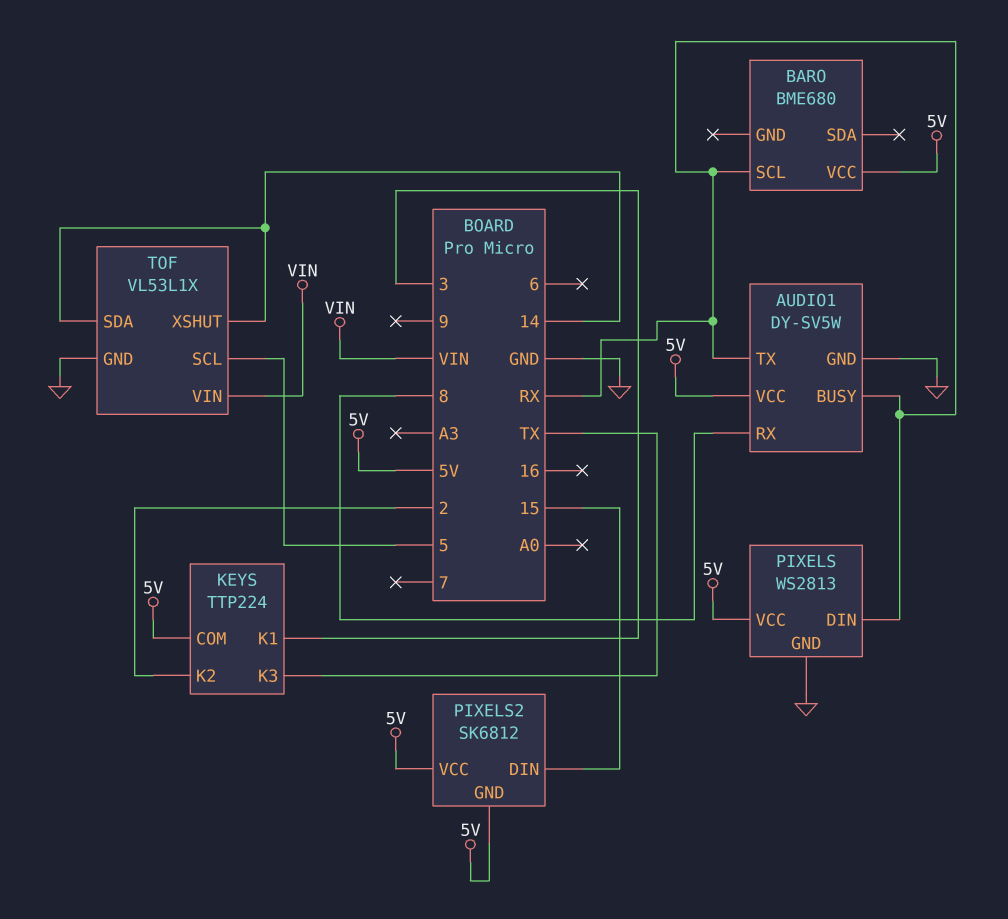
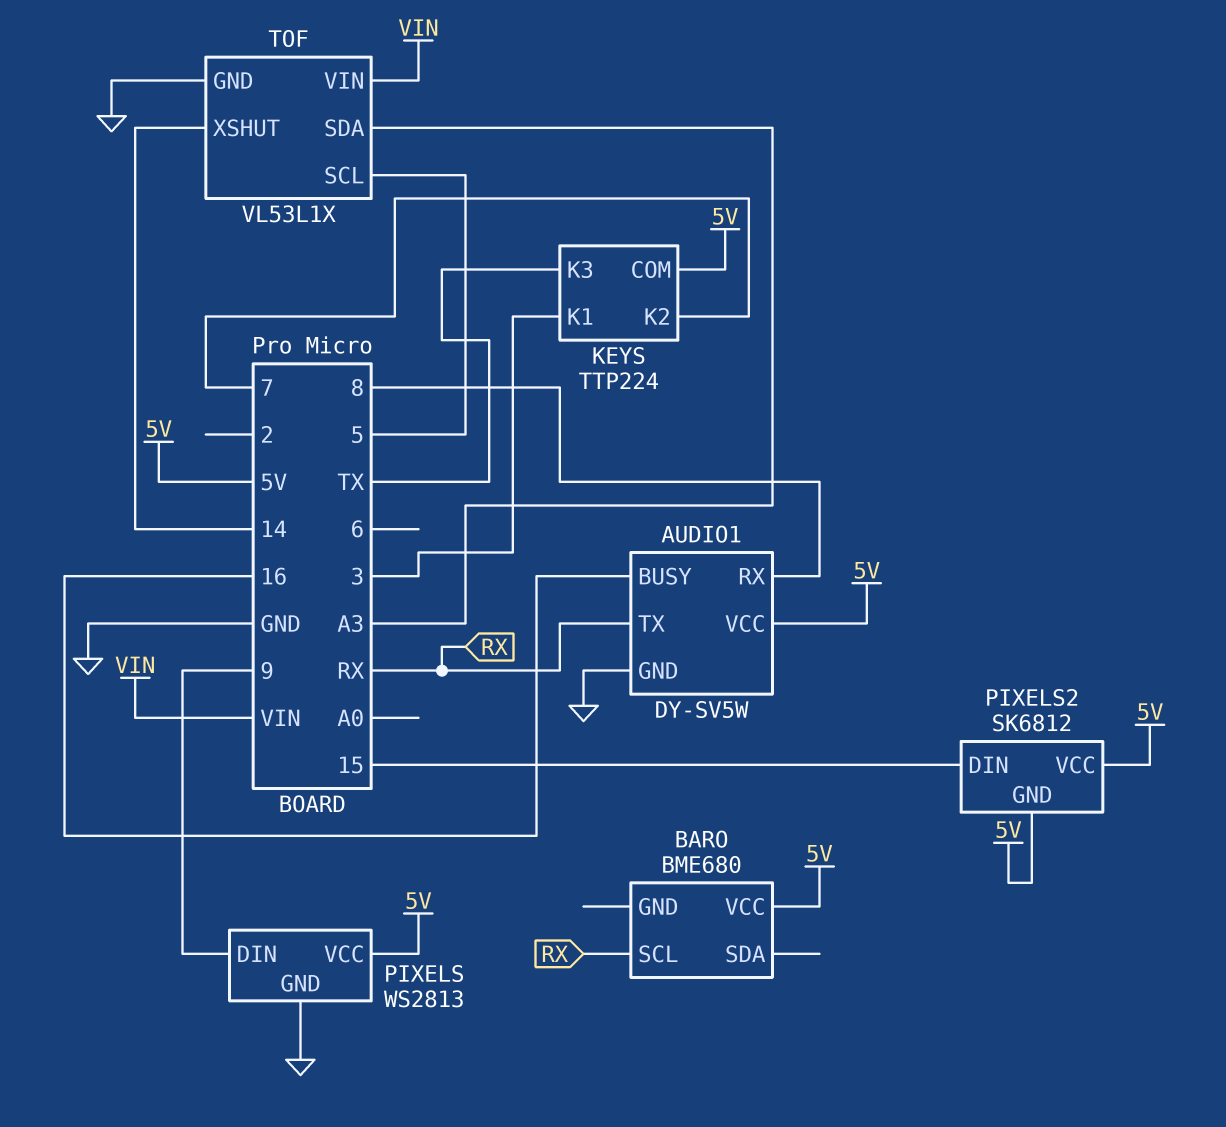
AUDIO1 pin BUSY: RX -> 16
KEYS pin K2: 2 -> 7
PIXELS pin DIN: RX -> 9
TOF pin SDA: 14 -> A3

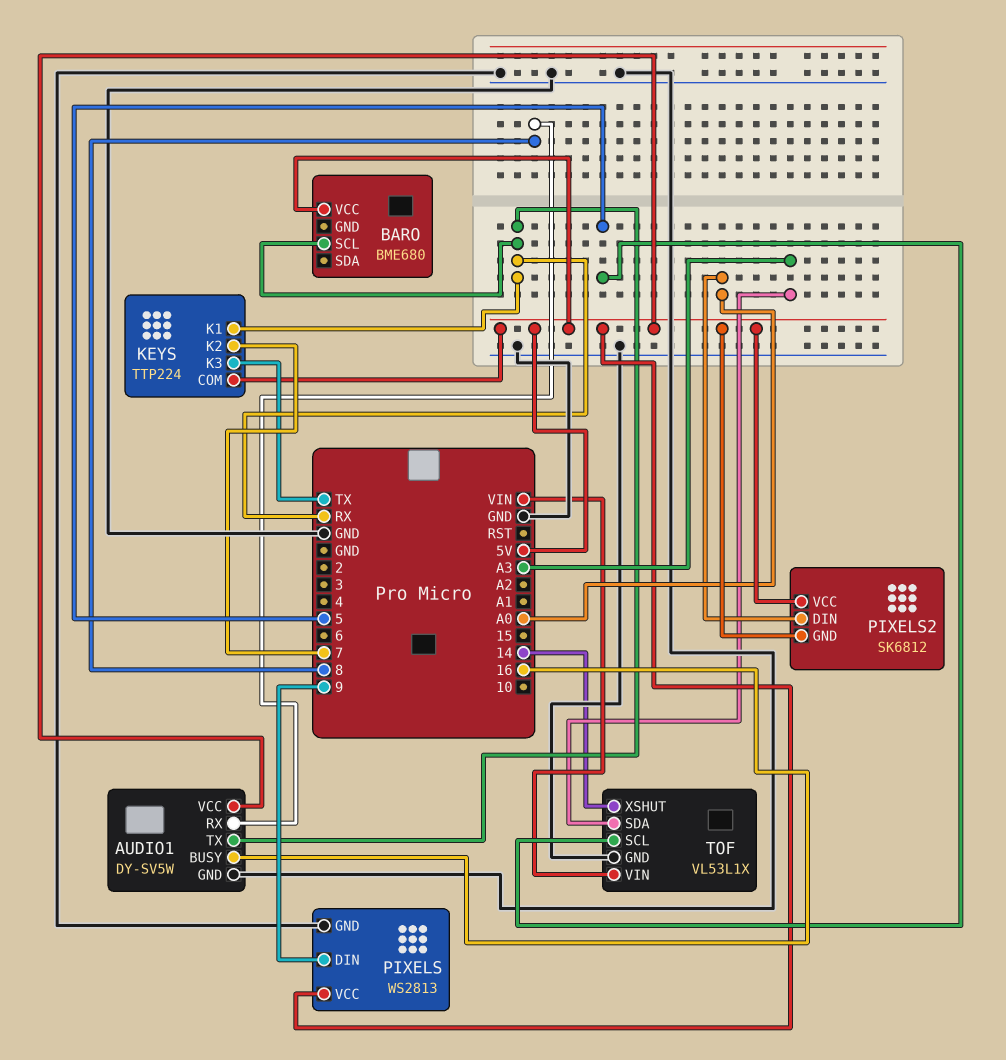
KEYS pin K1: 3 -> RX
PIXELS2 pin DIN: 15 -> A0

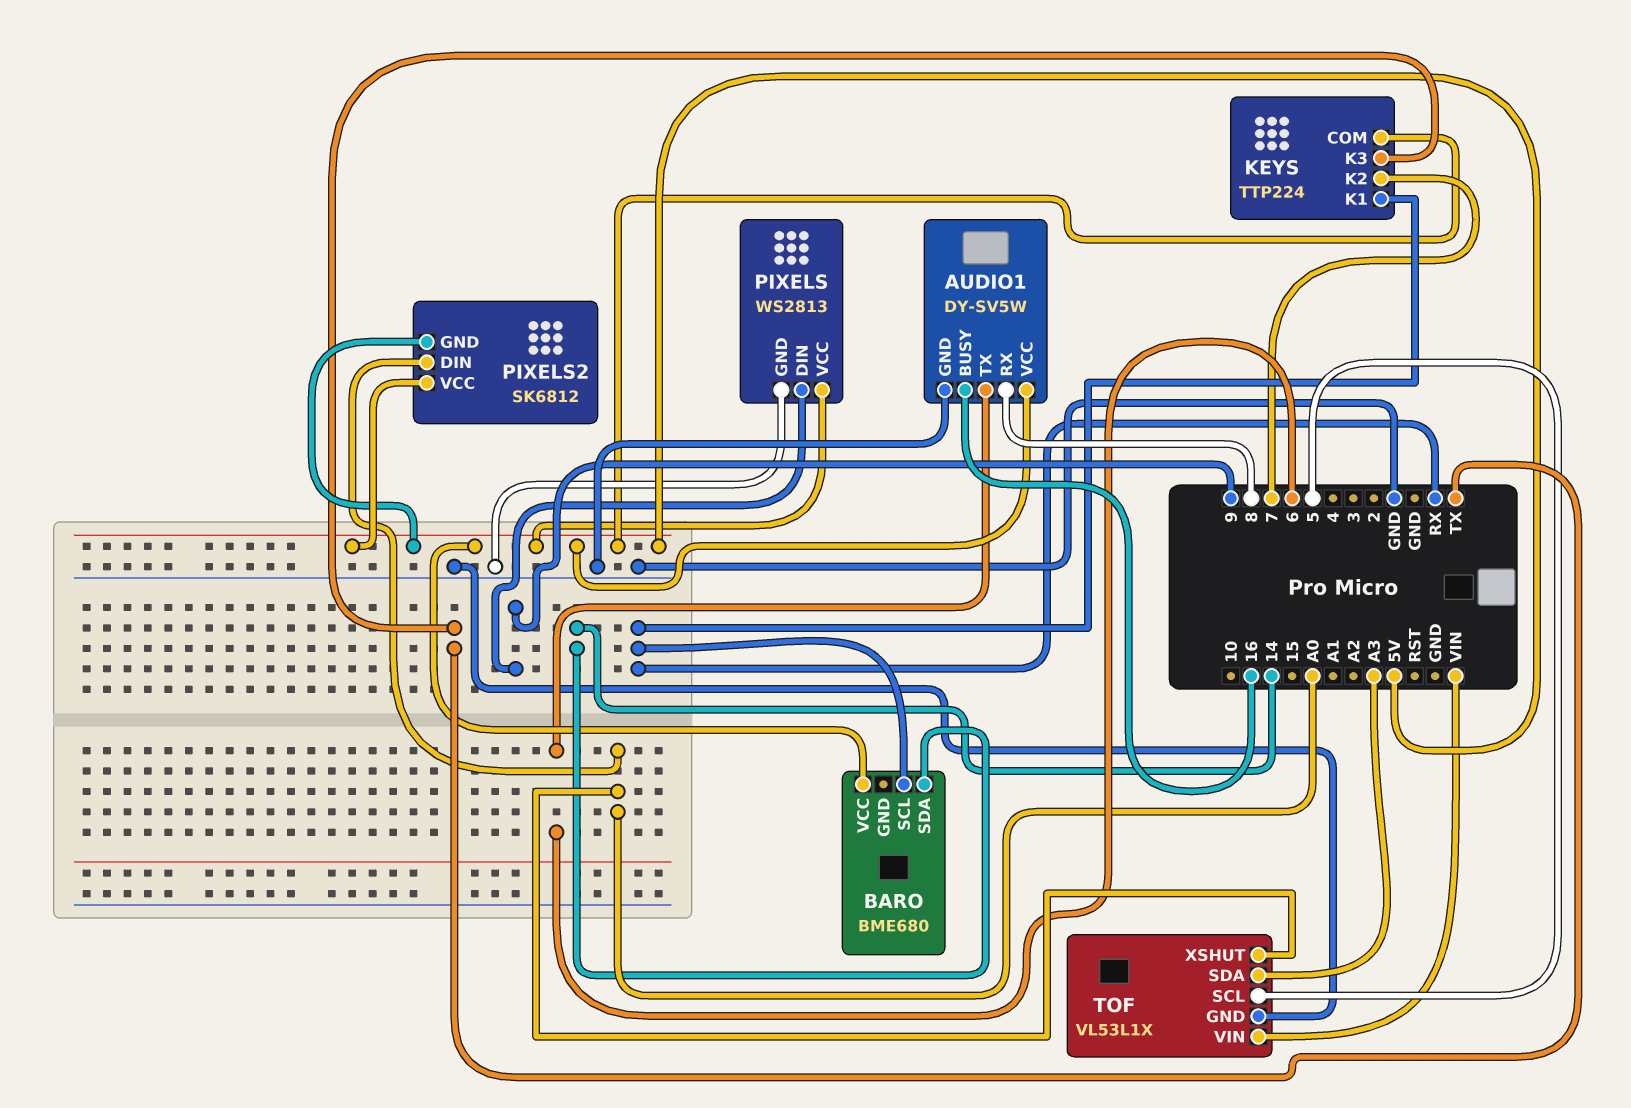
AUDIO1 pin TX: RX -> 6
BARO pin SDA: none -> 14
TOF pin XSHUT: 14 -> A0

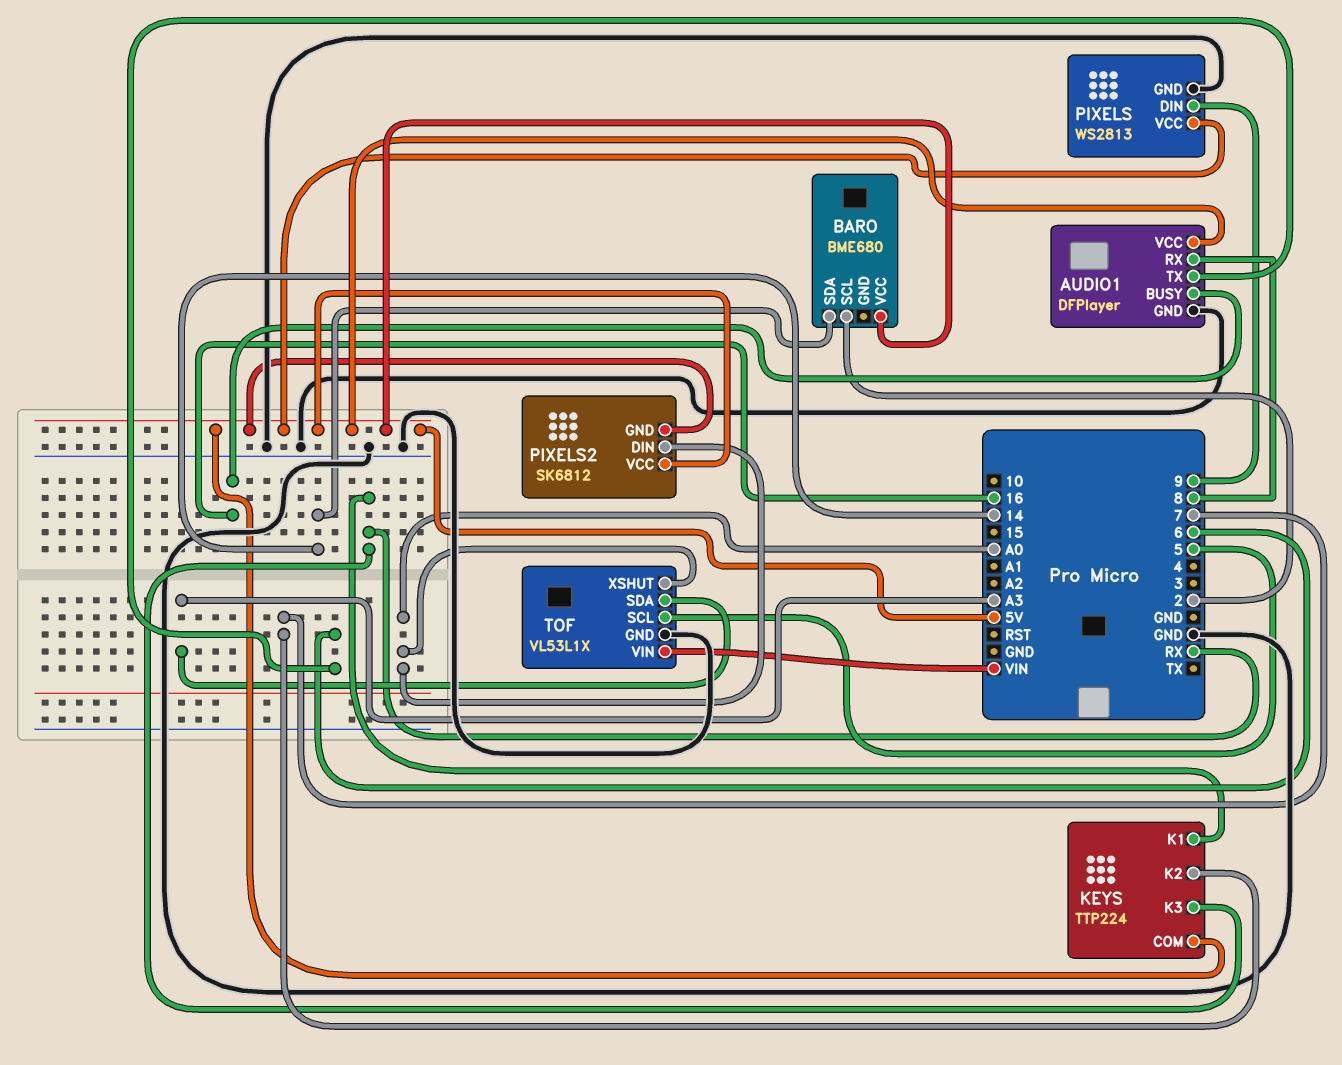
AUDIO1: DY-SV5W -> DFPlayer
BARO pin SCL: RX -> 2
KEYS pin K3: TX -> RX

